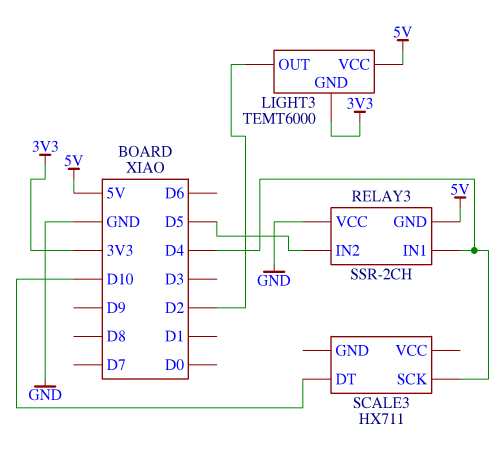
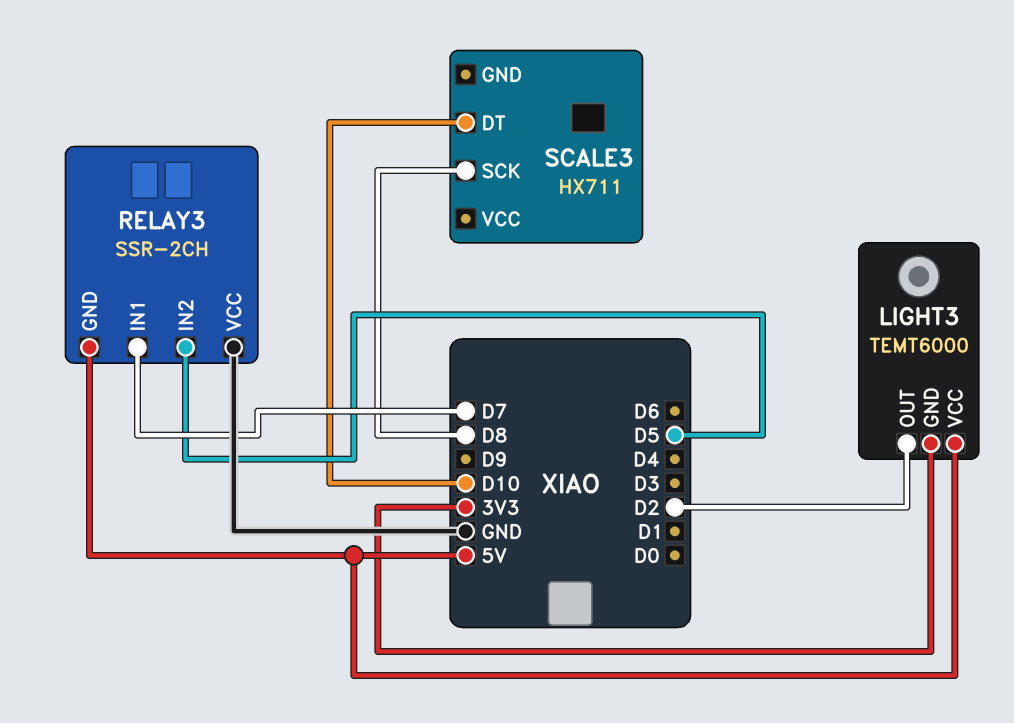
RELAY3 pin IN1: D4 -> D7
SCALE3 pin SCK: D4 -> D8

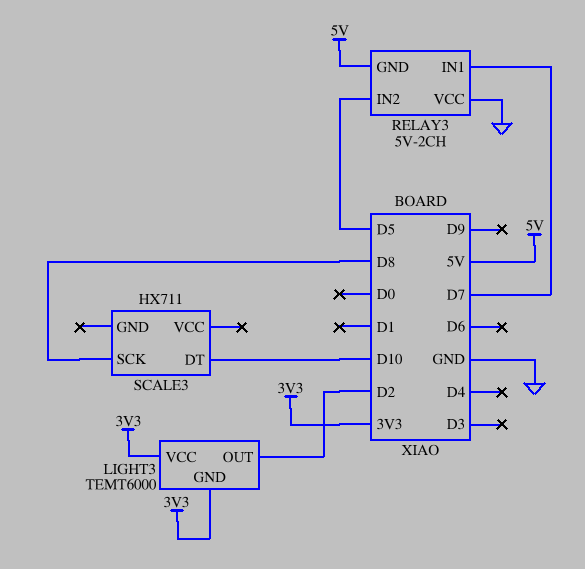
LIGHT3 pin VCC: 5V -> 3V3
RELAY3: SSR-2CH -> 5V-2CH

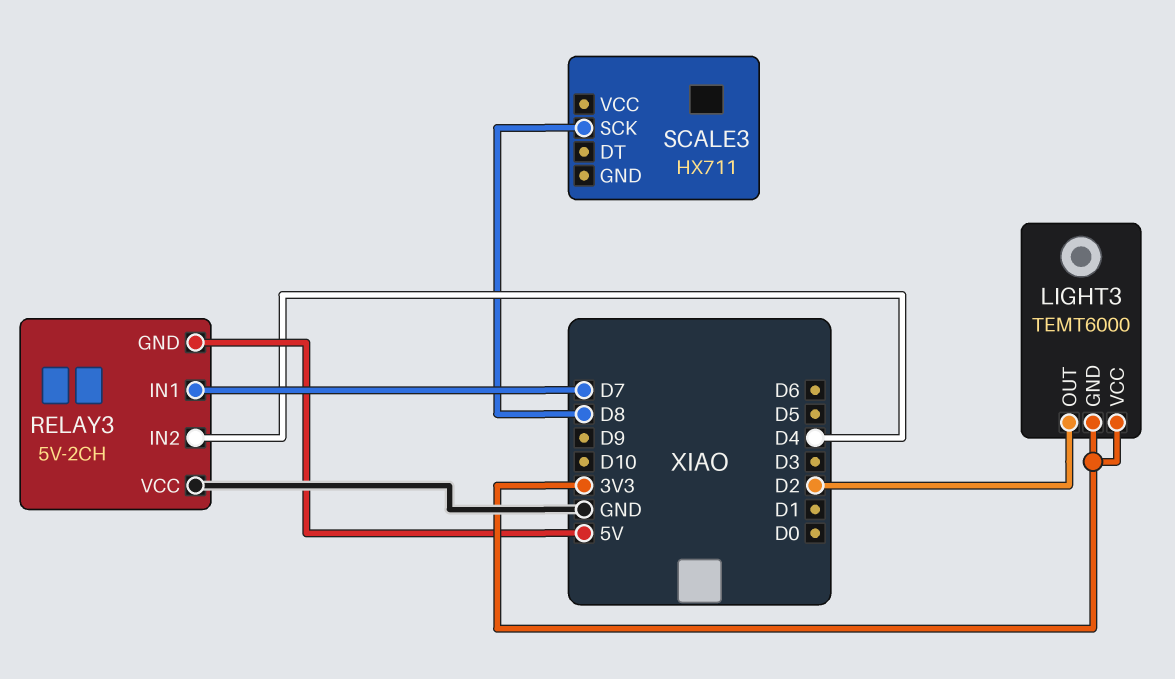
RELAY3 pin IN2: D5 -> D4
SCALE3 pin DT: D10 -> none

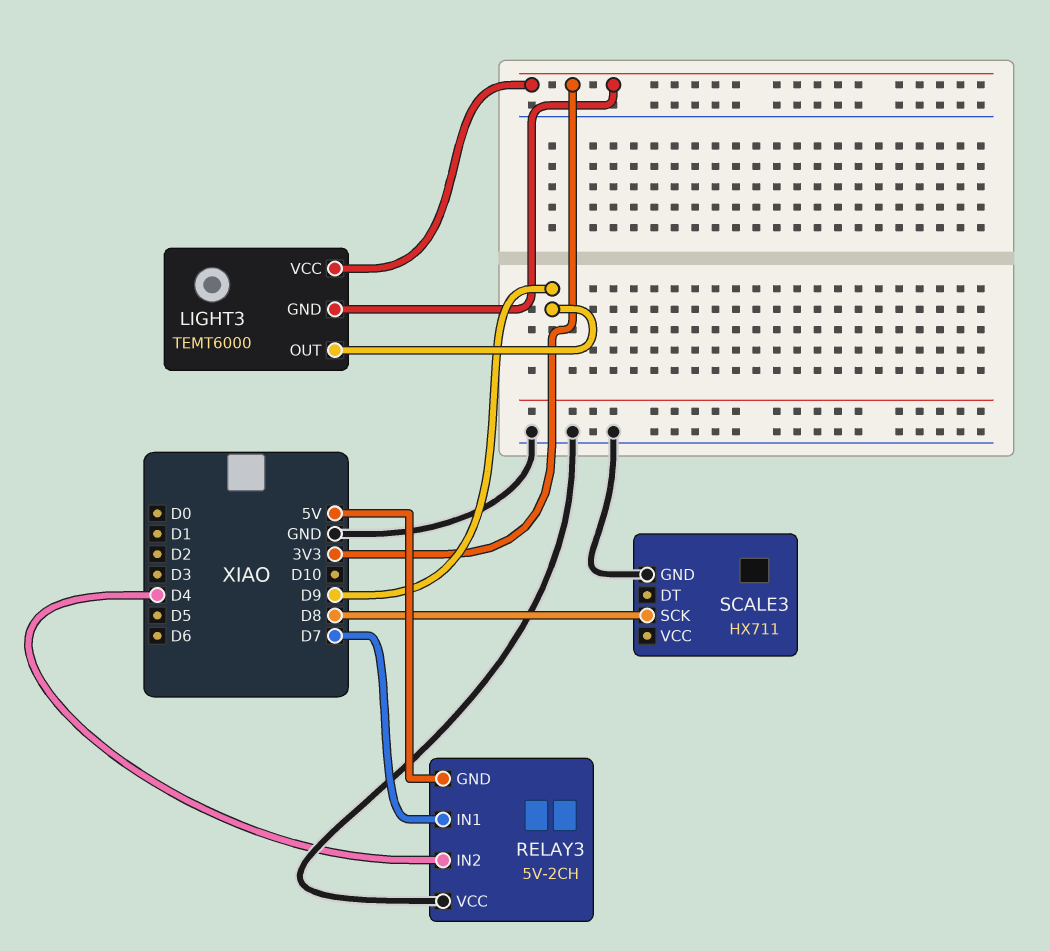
LIGHT3 pin OUT: D2 -> D9
SCALE3 pin GND: none -> GND

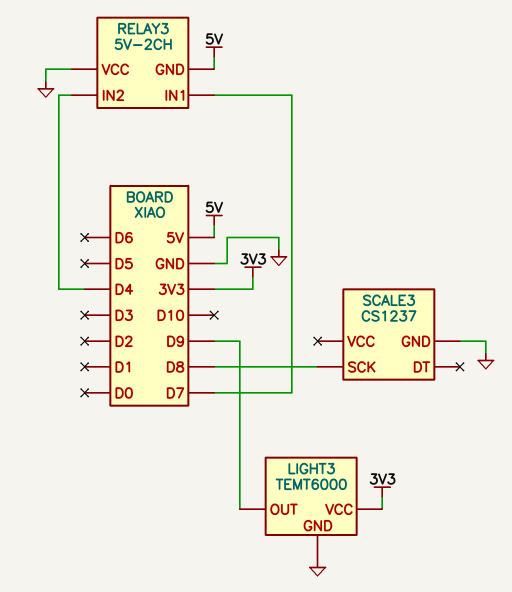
LIGHT3 pin GND: 3V3 -> GND
SCALE3: HX711 -> CS1237

